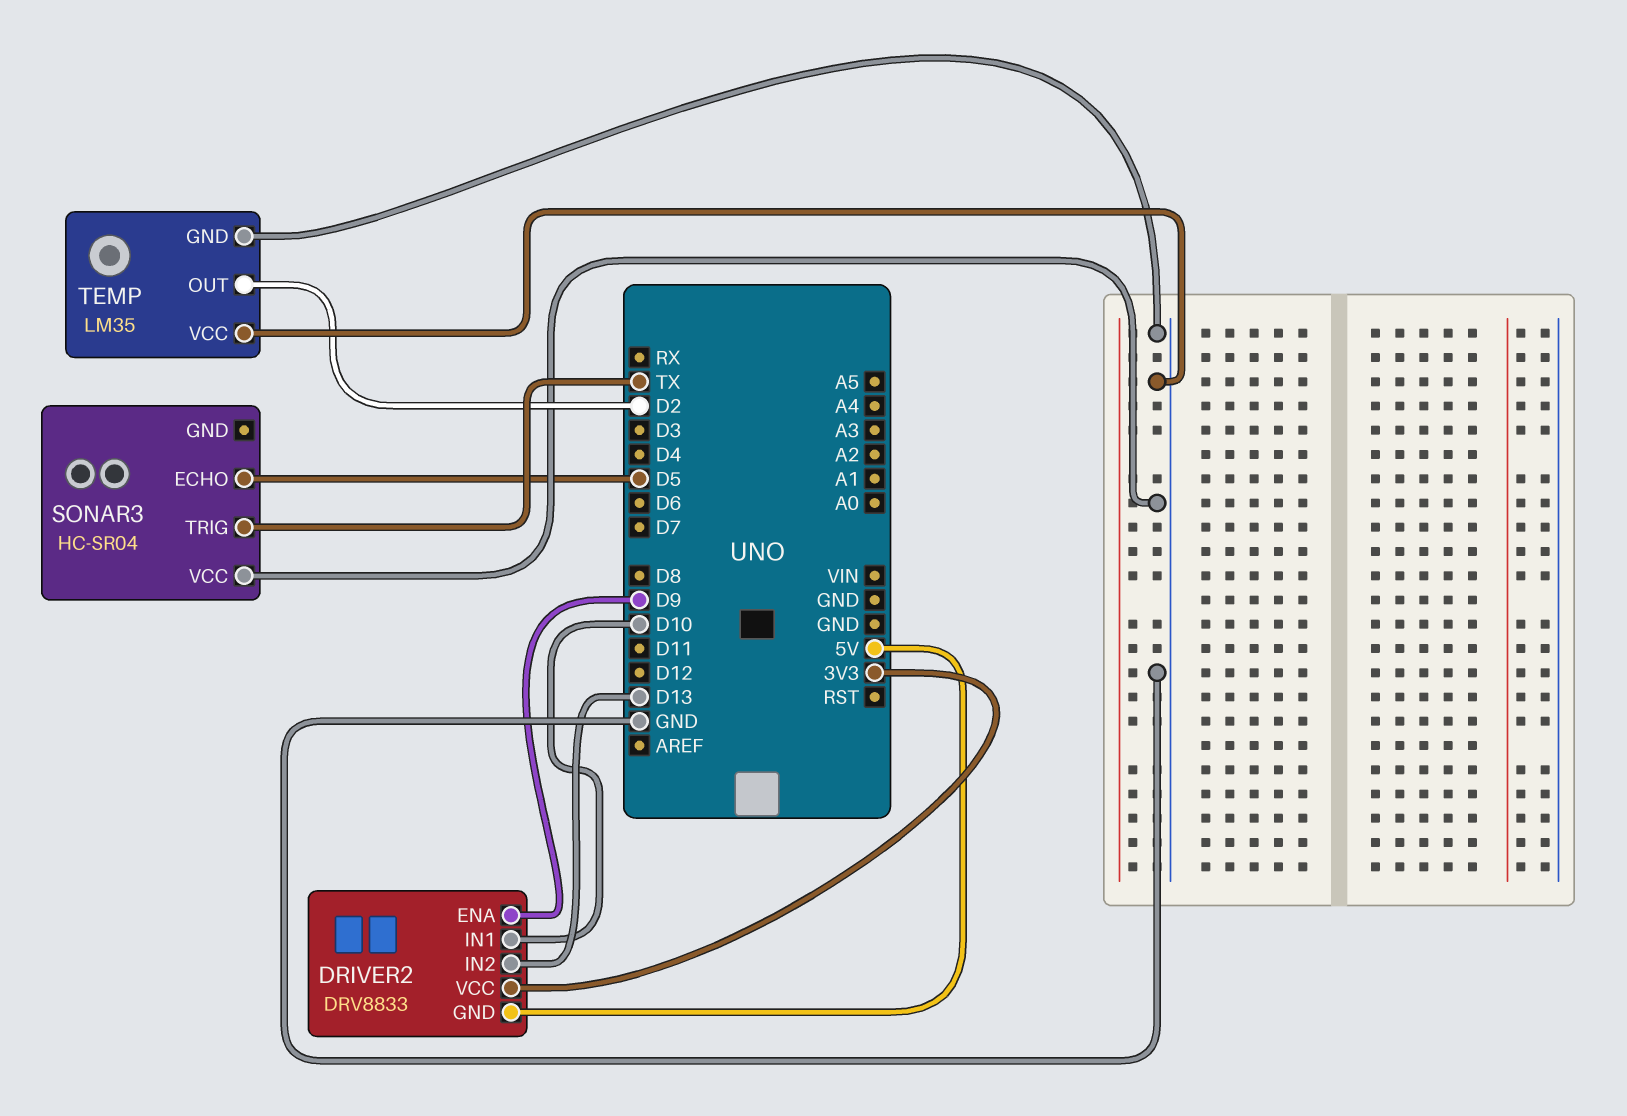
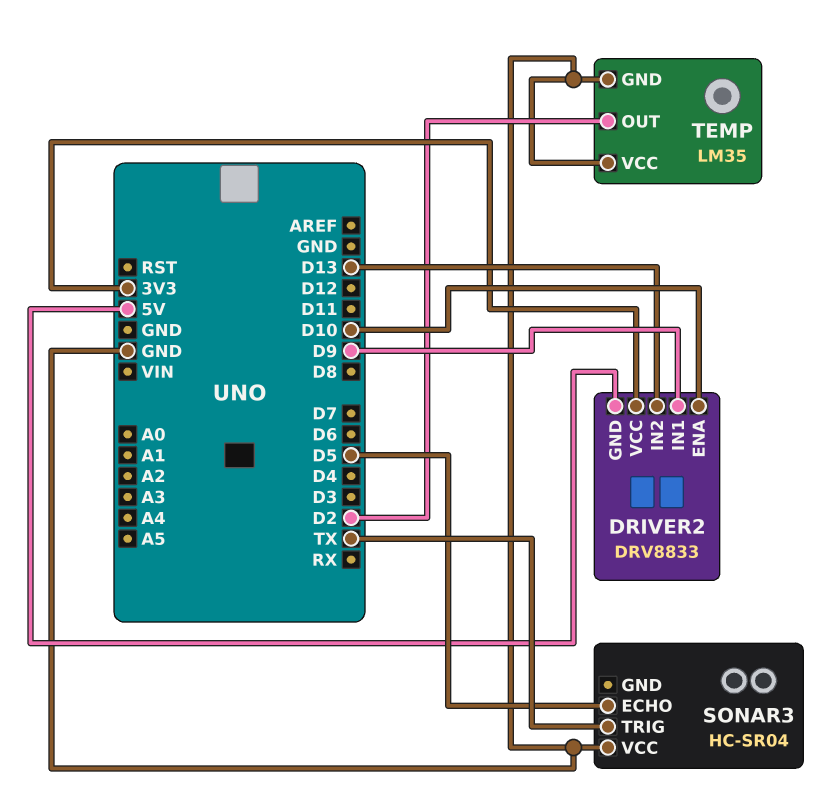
DRIVER2 pin ENA: D9 -> D10
DRIVER2 pin IN1: D10 -> D9

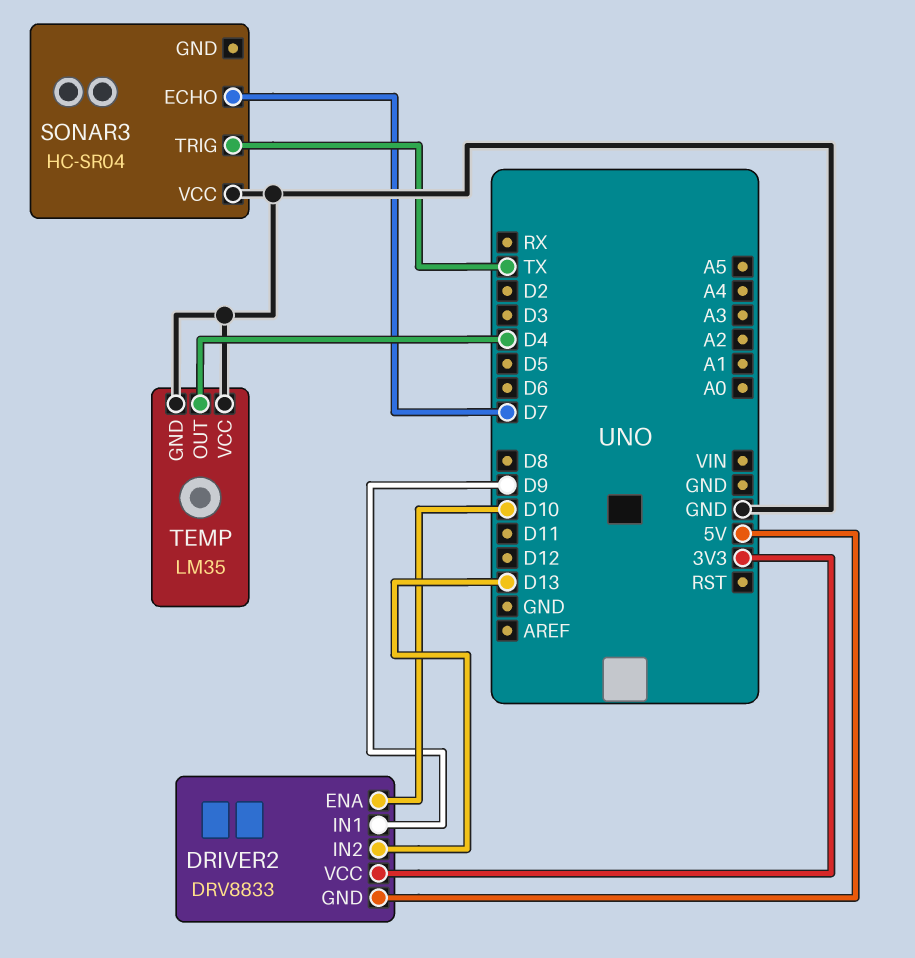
SONAR3 pin ECHO: D5 -> D7
TEMP pin OUT: D2 -> D4

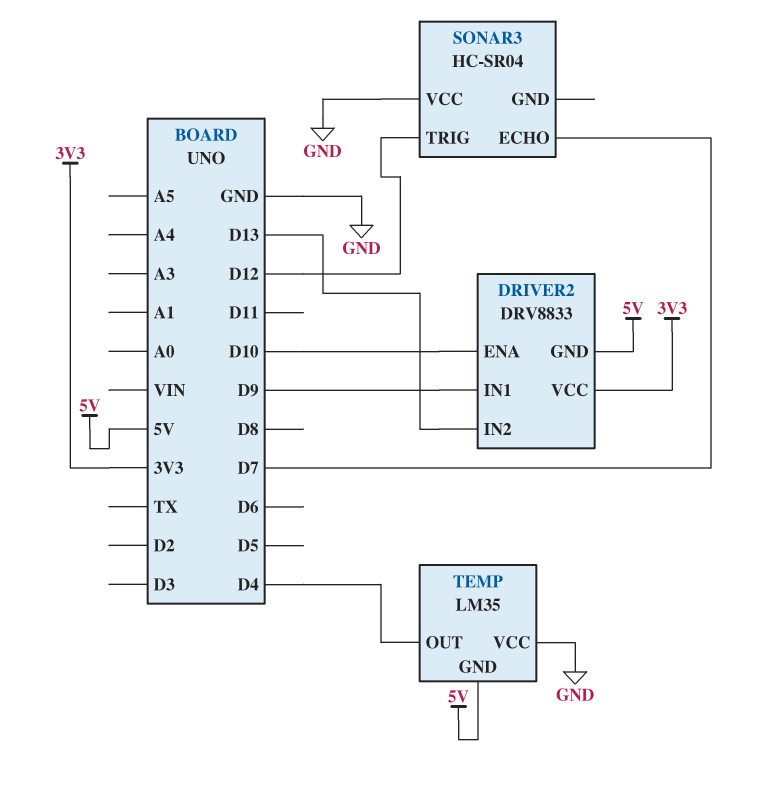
SONAR3 pin TRIG: TX -> D12
TEMP pin GND: GND -> 5V

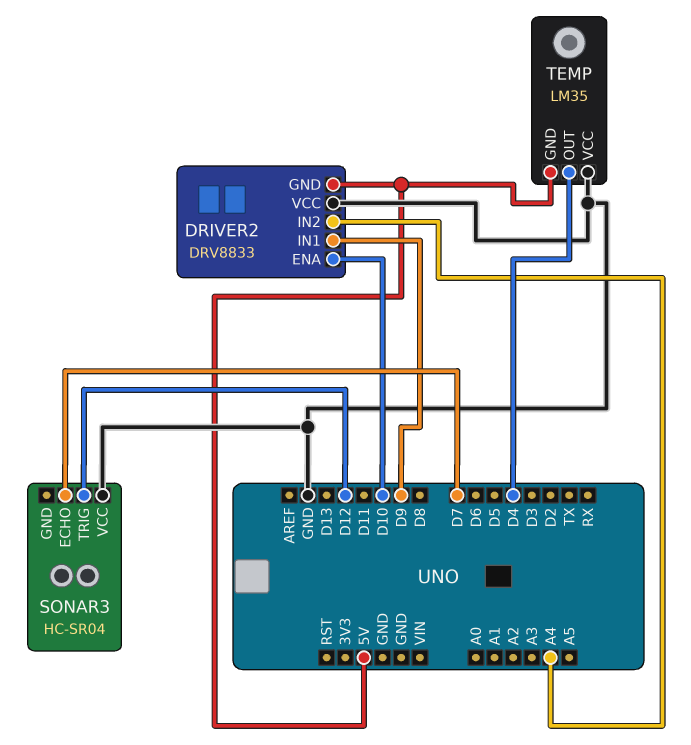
DRIVER2 pin IN2: D13 -> A4
DRIVER2 pin VCC: 3V3 -> GND

